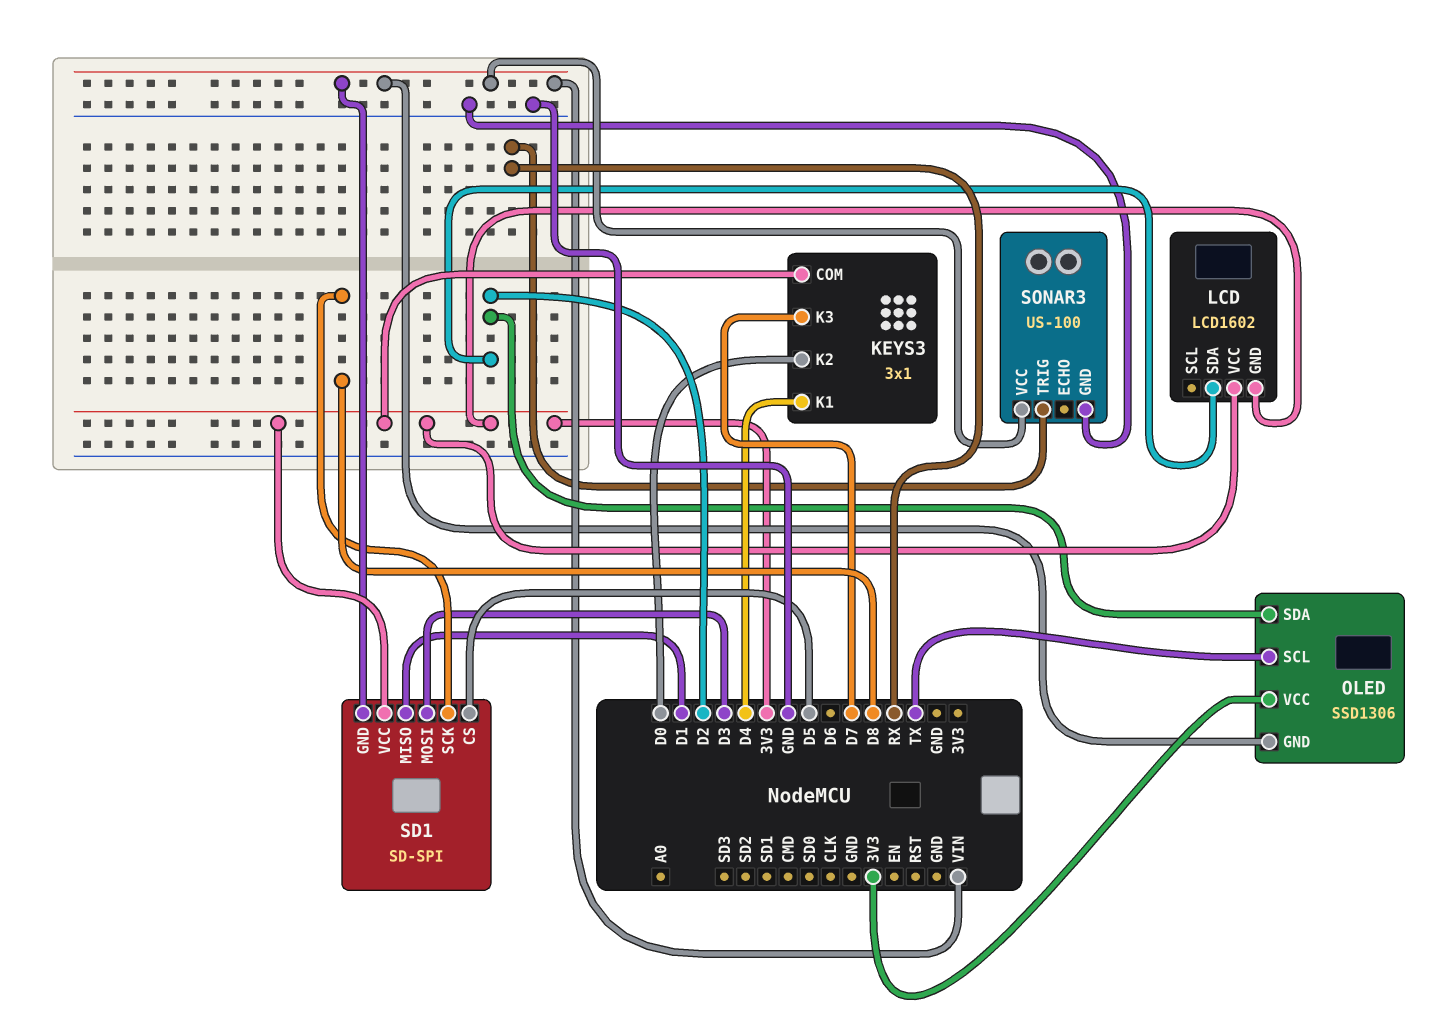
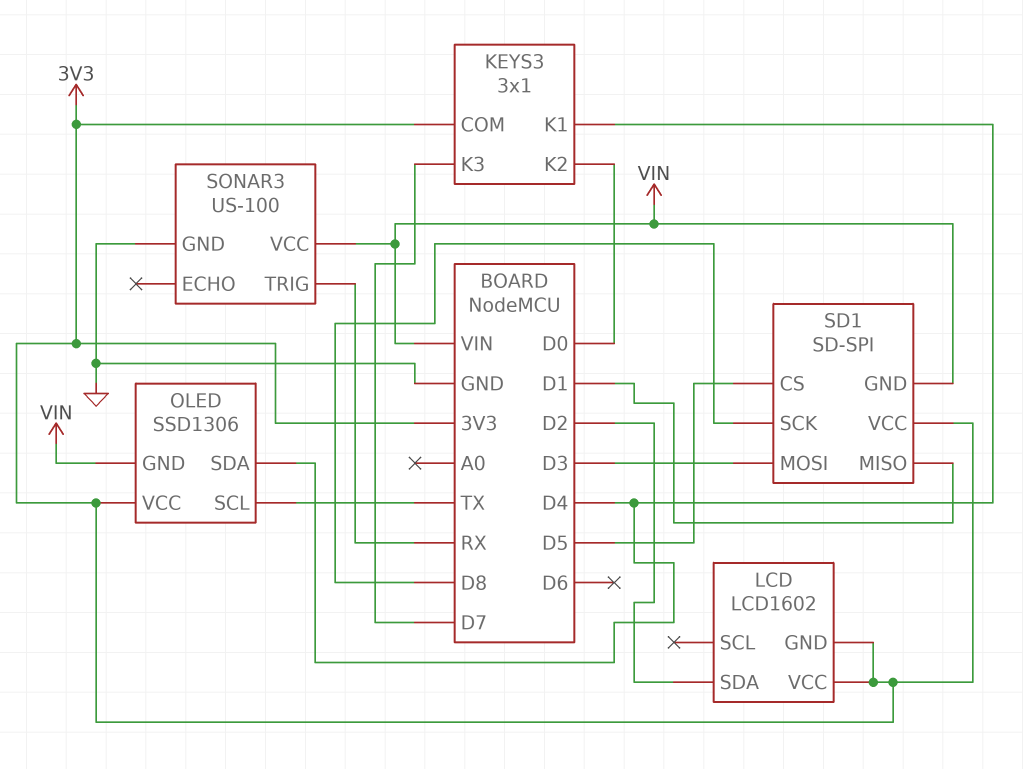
OLED pin SDA: D2 -> D4

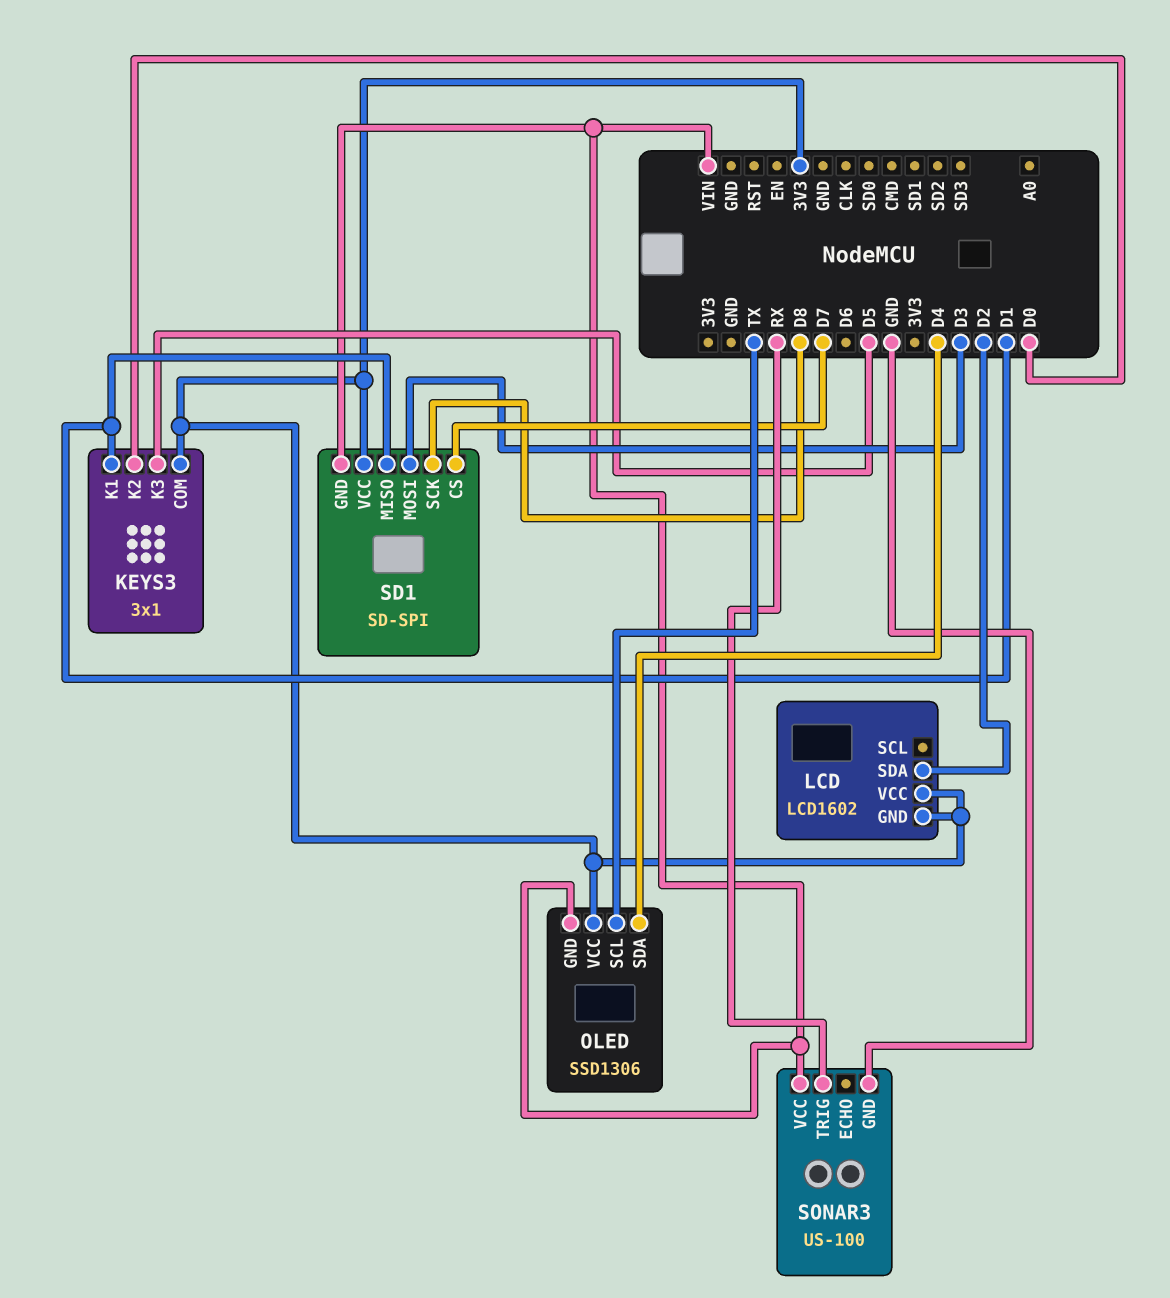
KEYS3 pin K1: D4 -> D1
KEYS3 pin K3: D7 -> D5
SD1 pin CS: D5 -> D7

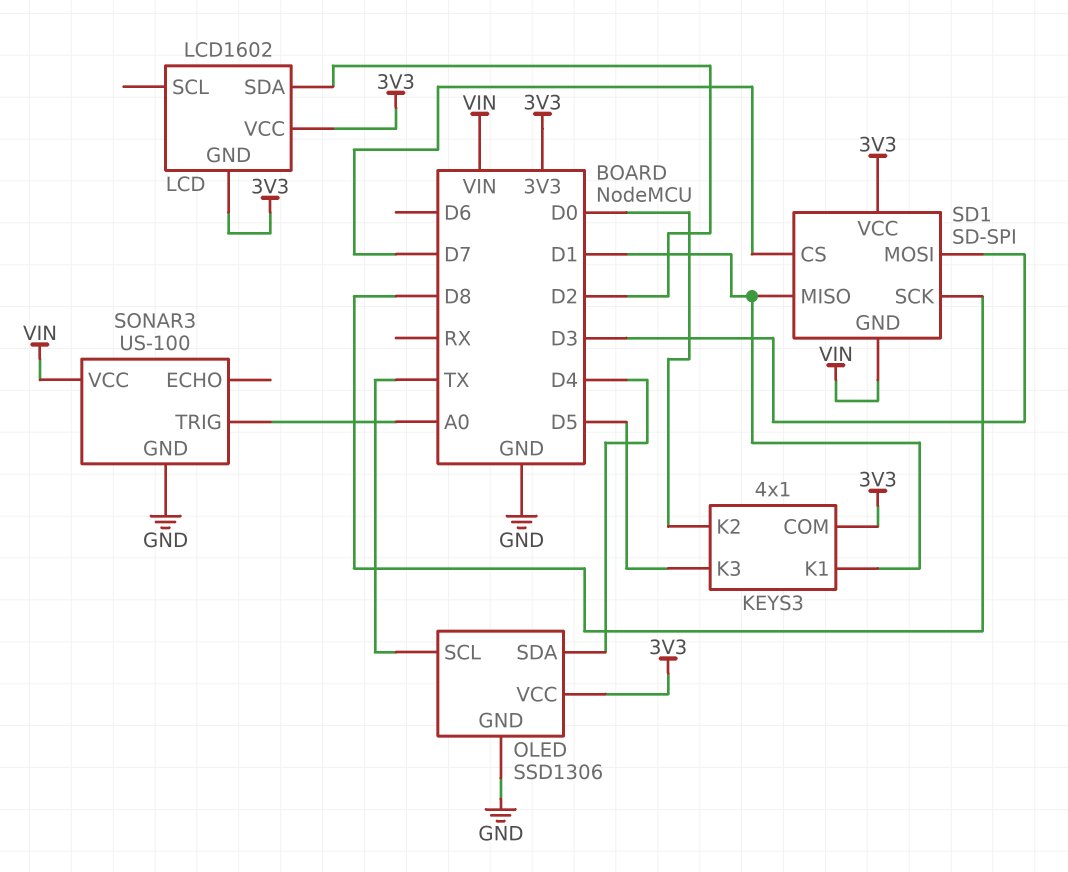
KEYS3: 3x1 -> 4x1
OLED pin GND: VIN -> GND
SONAR3 pin TRIG: RX -> A0

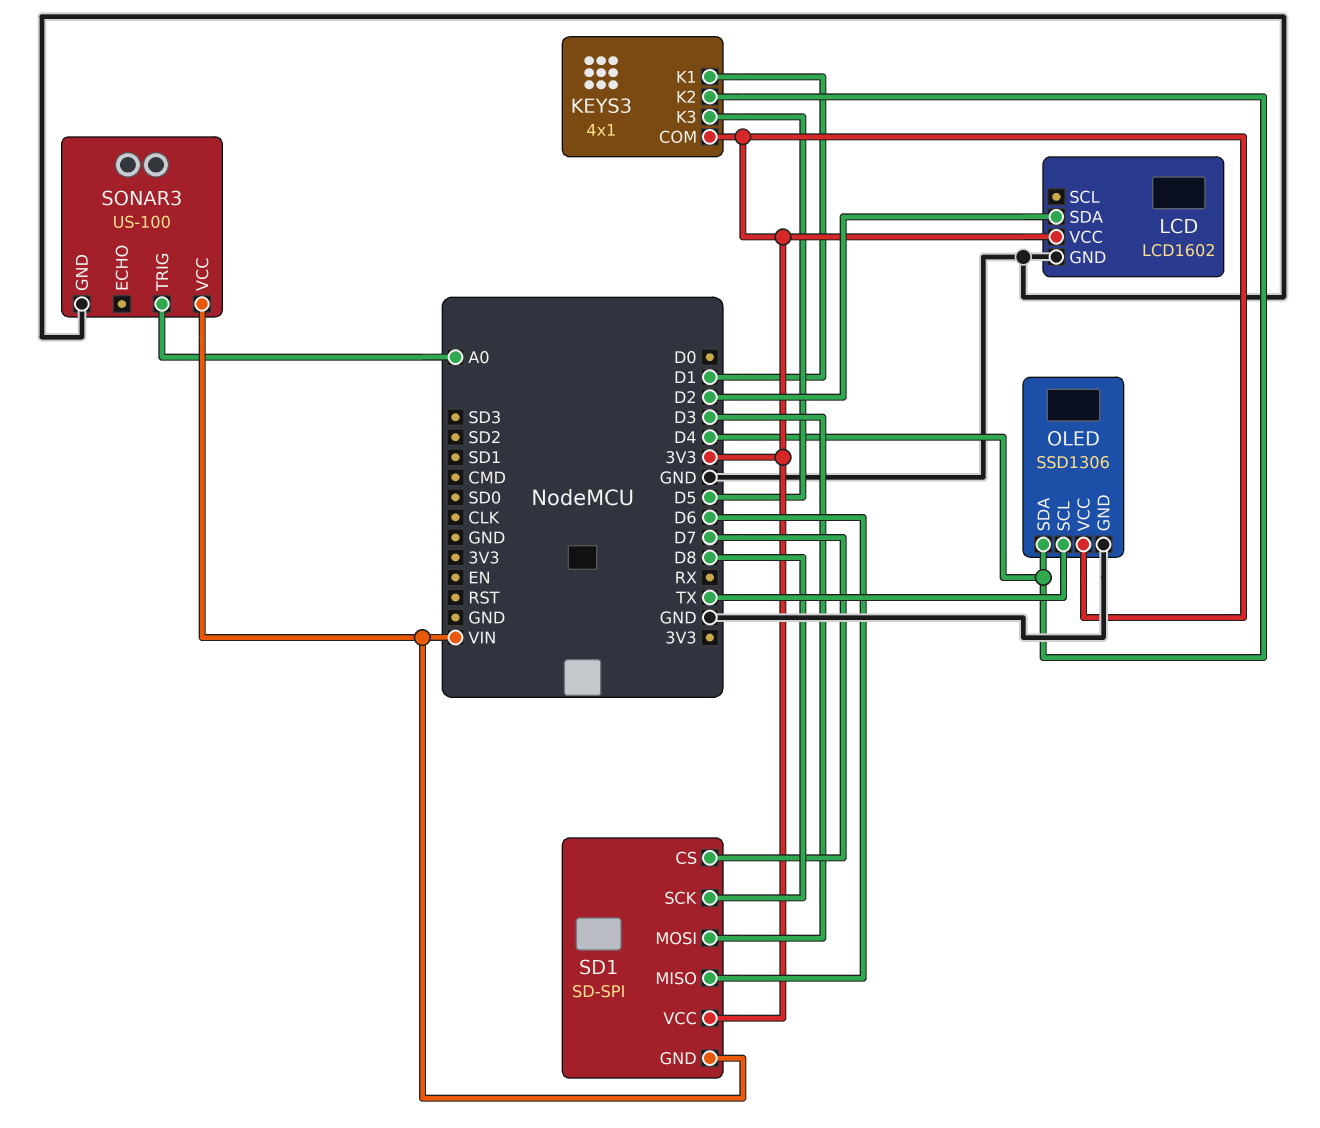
KEYS3 pin K2: D0 -> D4
LCD pin GND: 3V3 -> GND
SD1 pin MISO: D1 -> D6

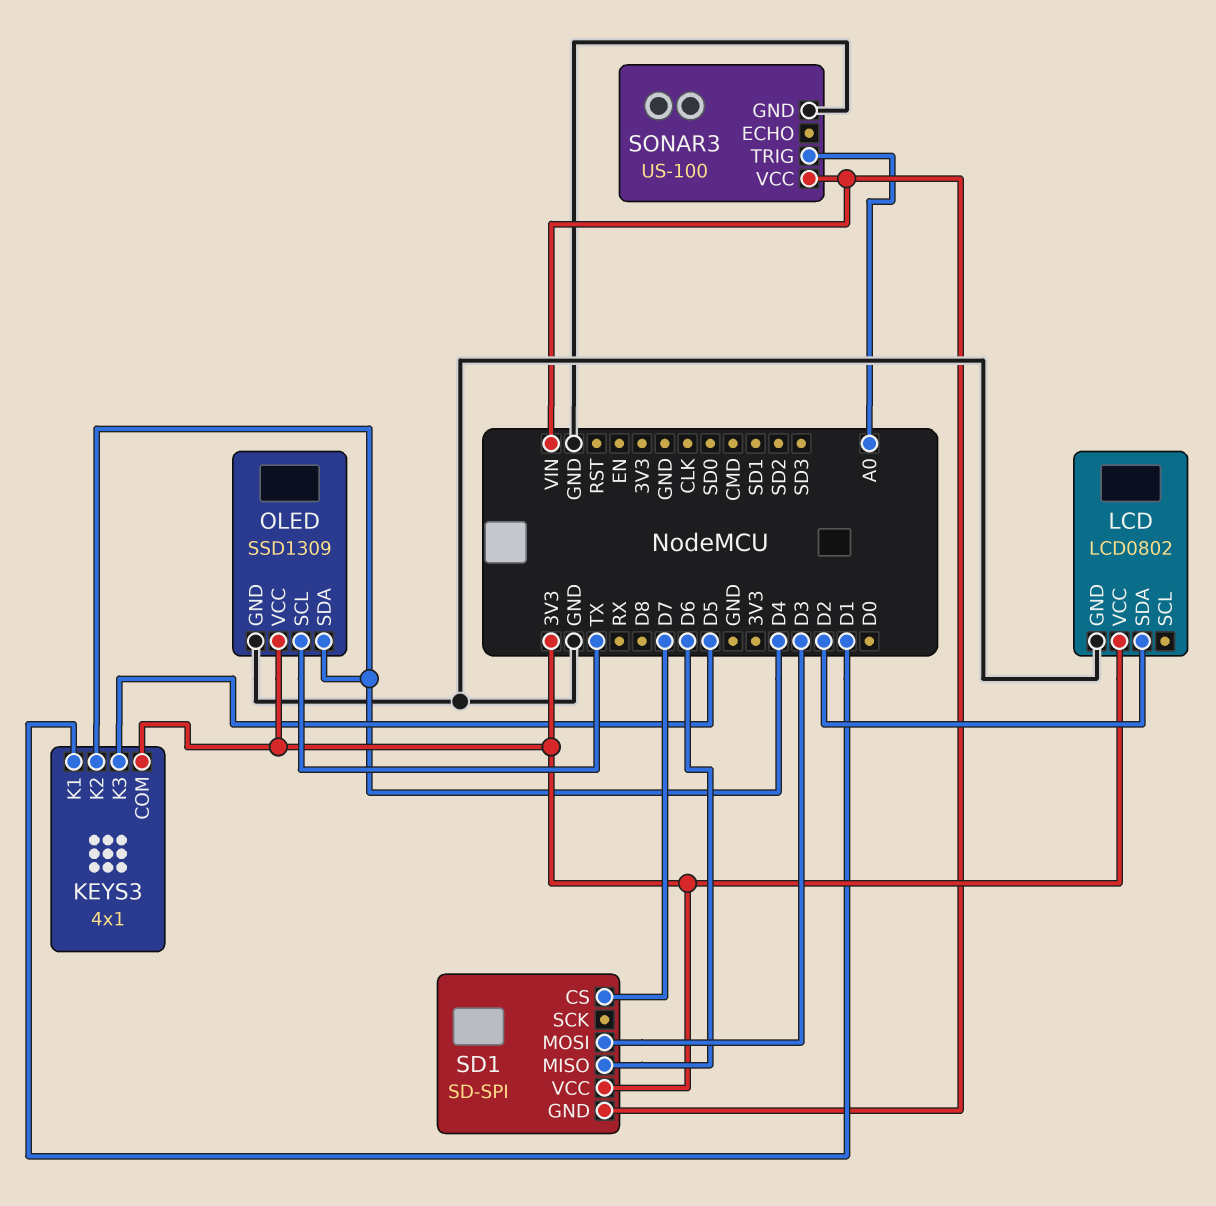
LCD: LCD1602 -> LCD0802
OLED: SSD1306 -> SSD1309
SD1 pin SCK: D8 -> none

